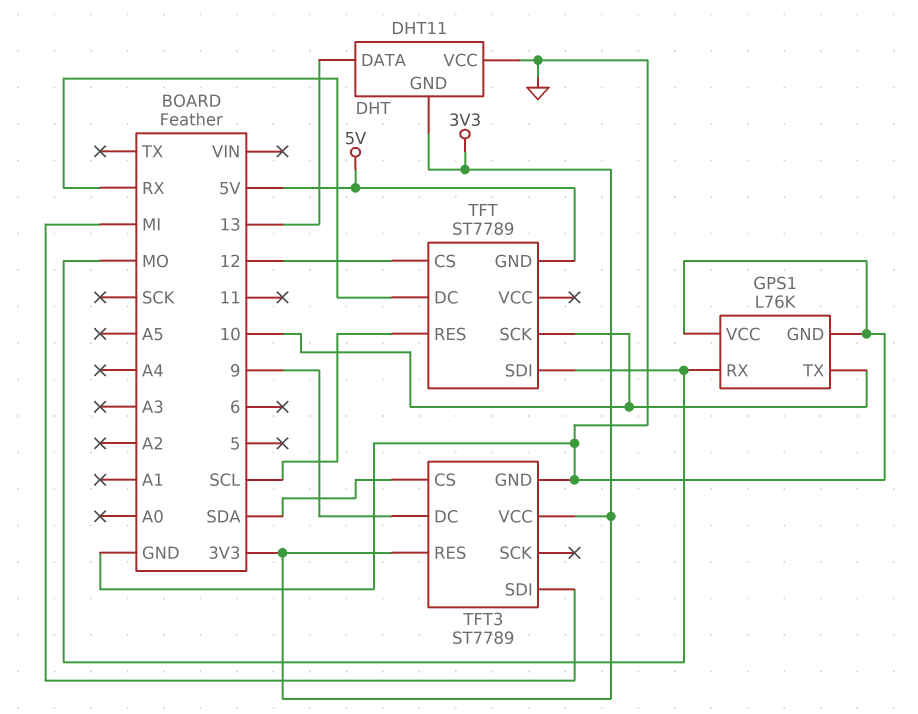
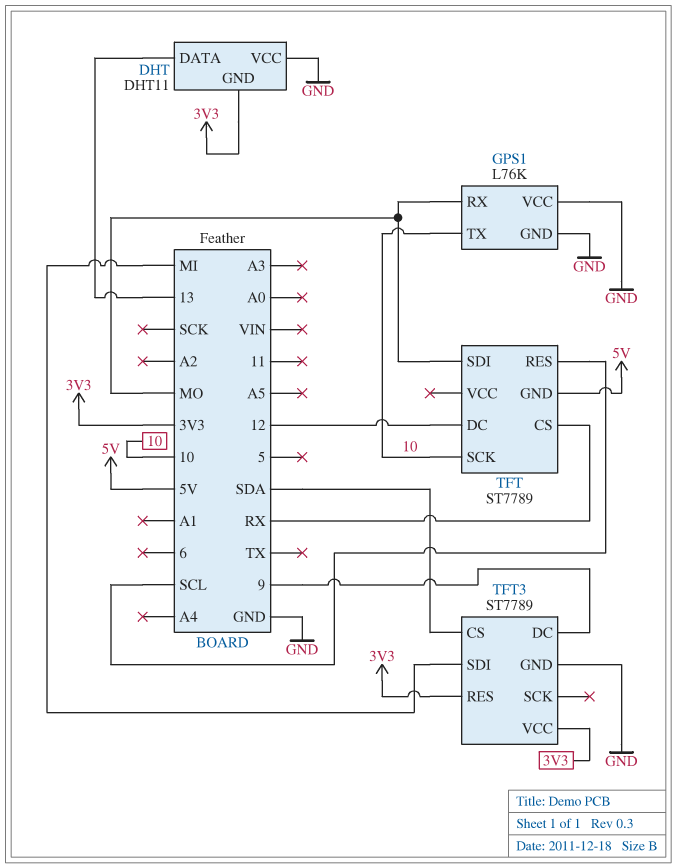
TFT pin CS: 12 -> RX
TFT pin DC: RX -> 12

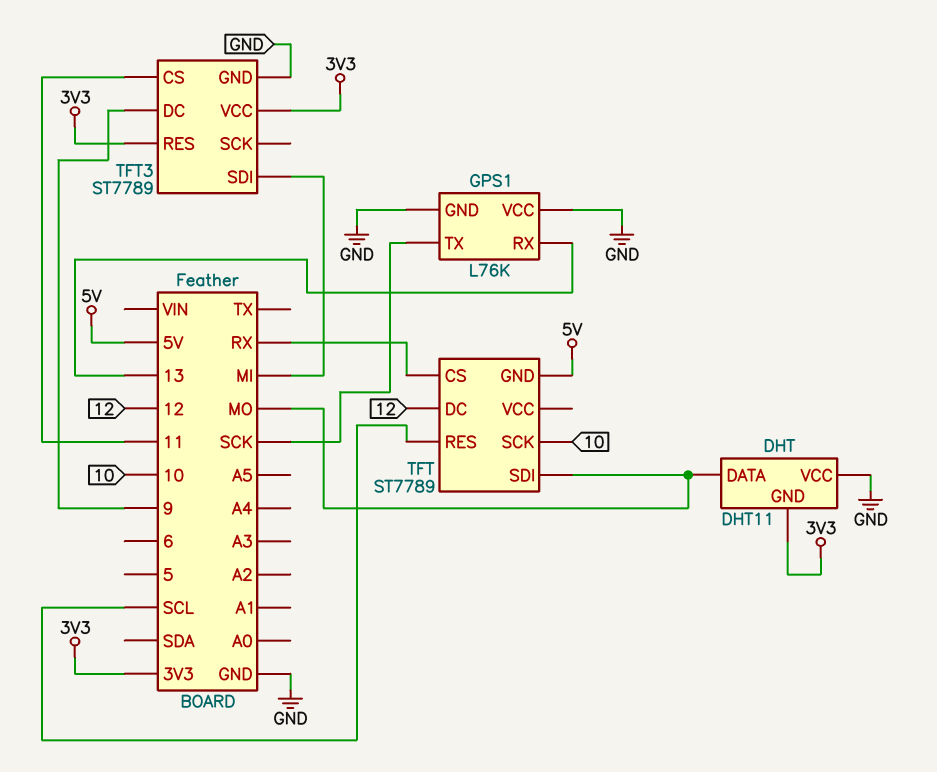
DHT pin DATA: 13 -> MO
GPS1 pin RX: MO -> 13
GPS1 pin TX: 10 -> SCK
TFT3 pin CS: SDA -> 11

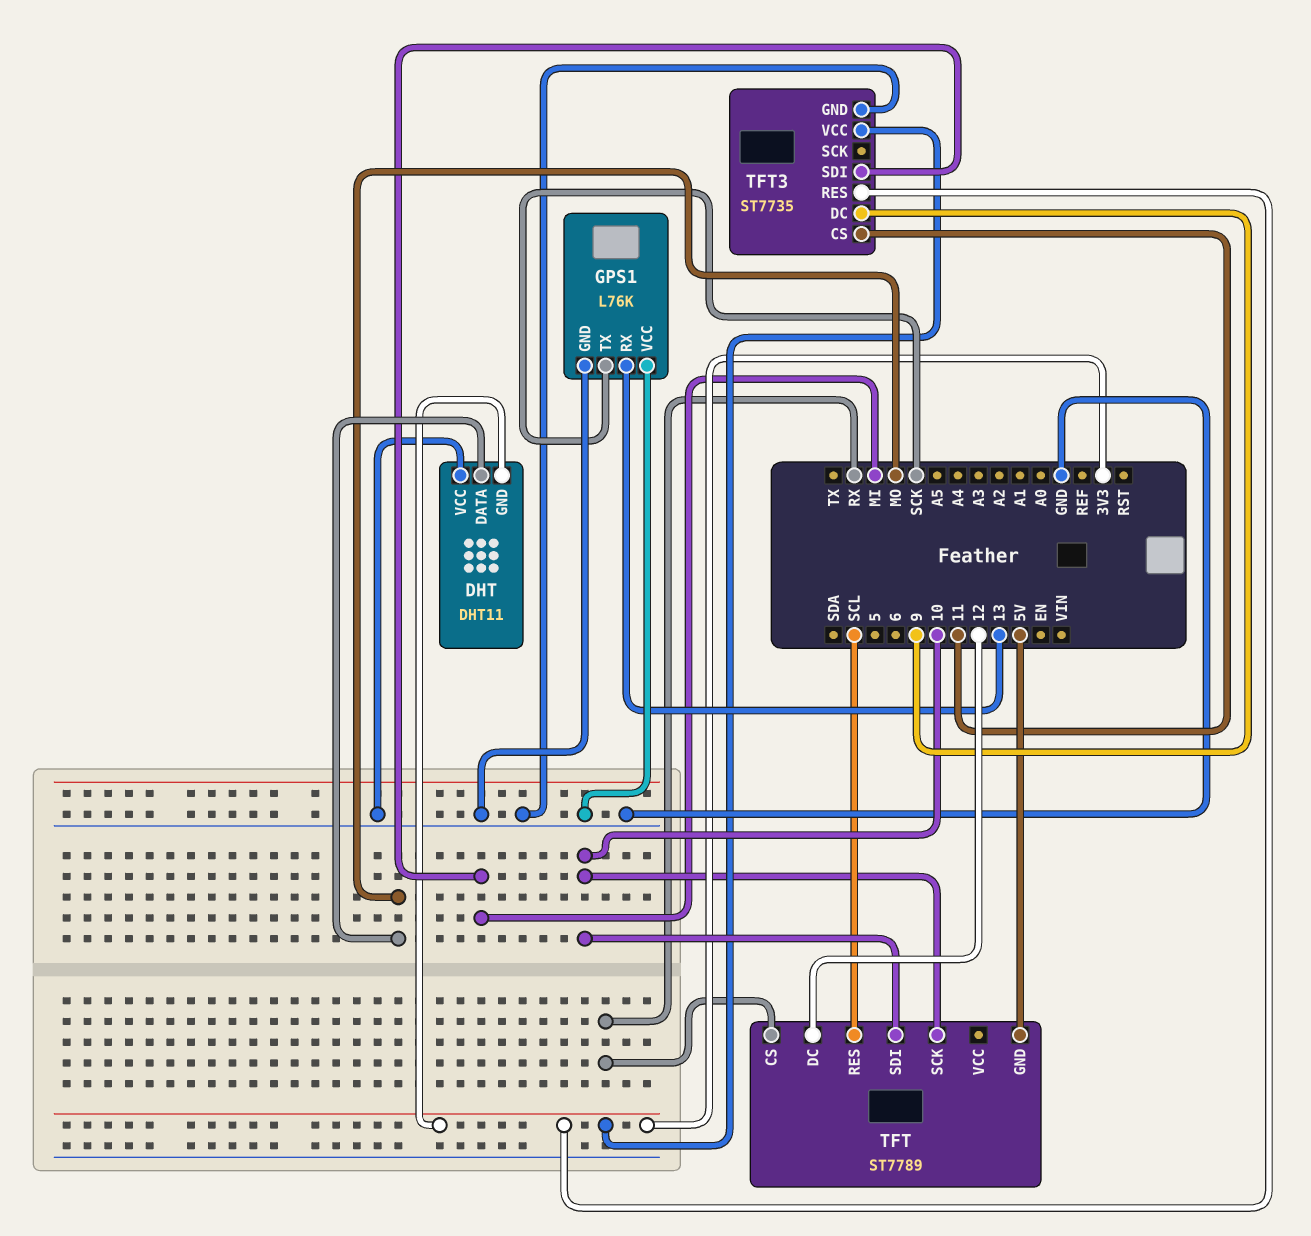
TFT pin SDI: MO -> 10
TFT3: ST7789 -> ST7735

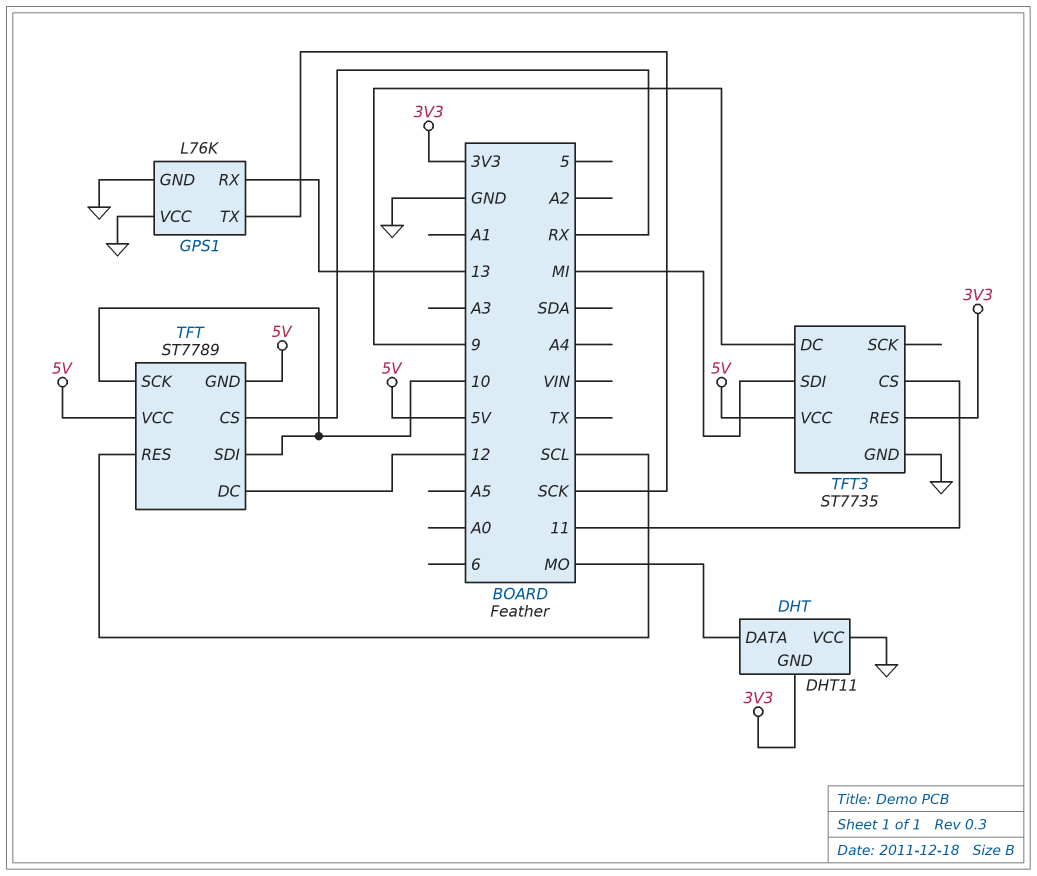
TFT pin VCC: none -> 5V
TFT3 pin VCC: 3V3 -> 5V

